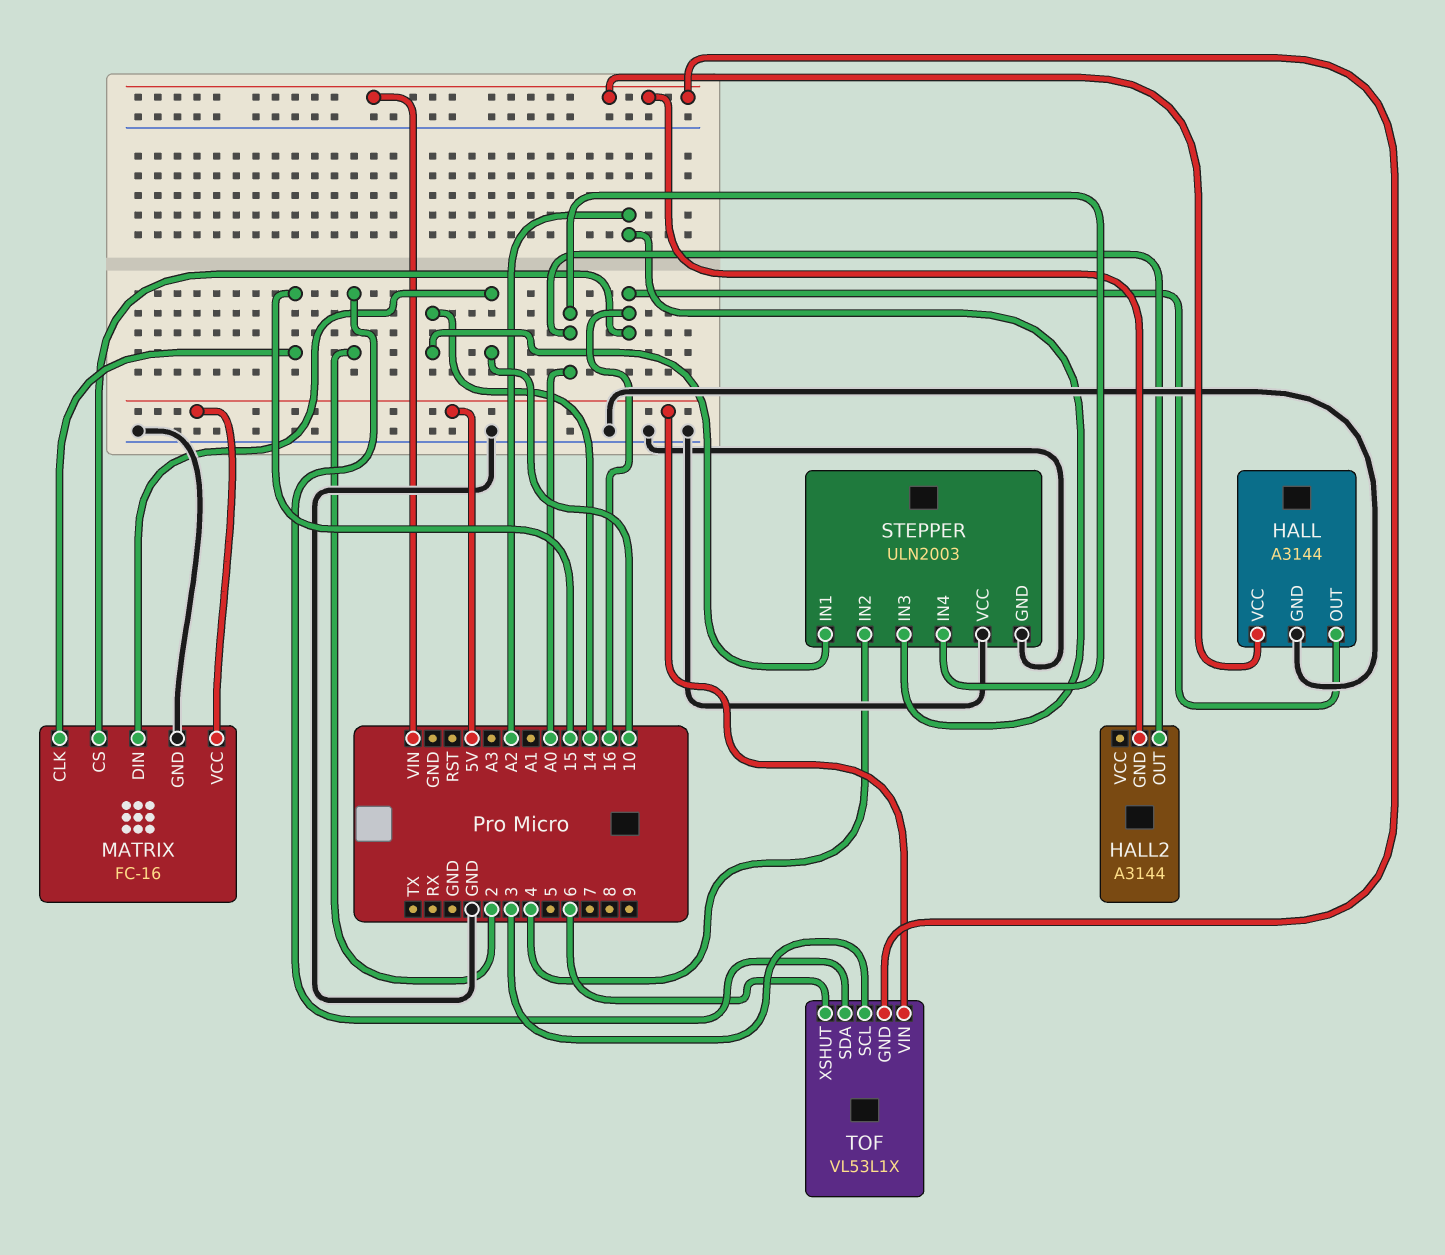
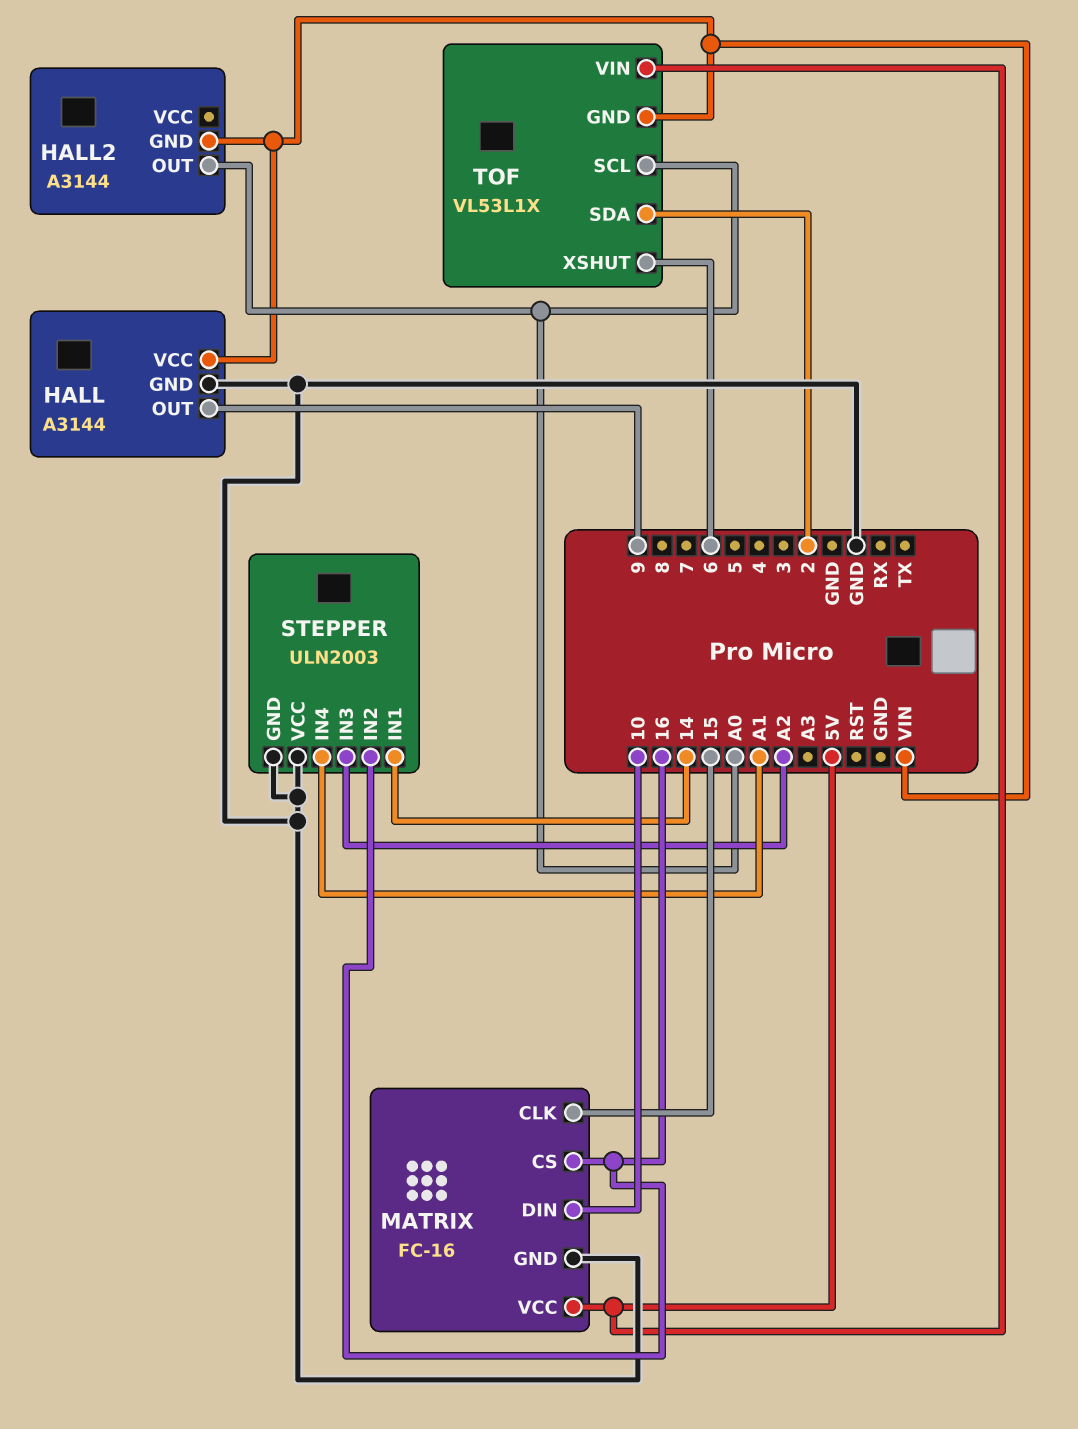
HALL pin OUT: 16 -> 9
STEPPER pin IN2: 4 -> 16
STEPPER pin IN4: A0 -> A1
TOF pin SCL: 3 -> A0

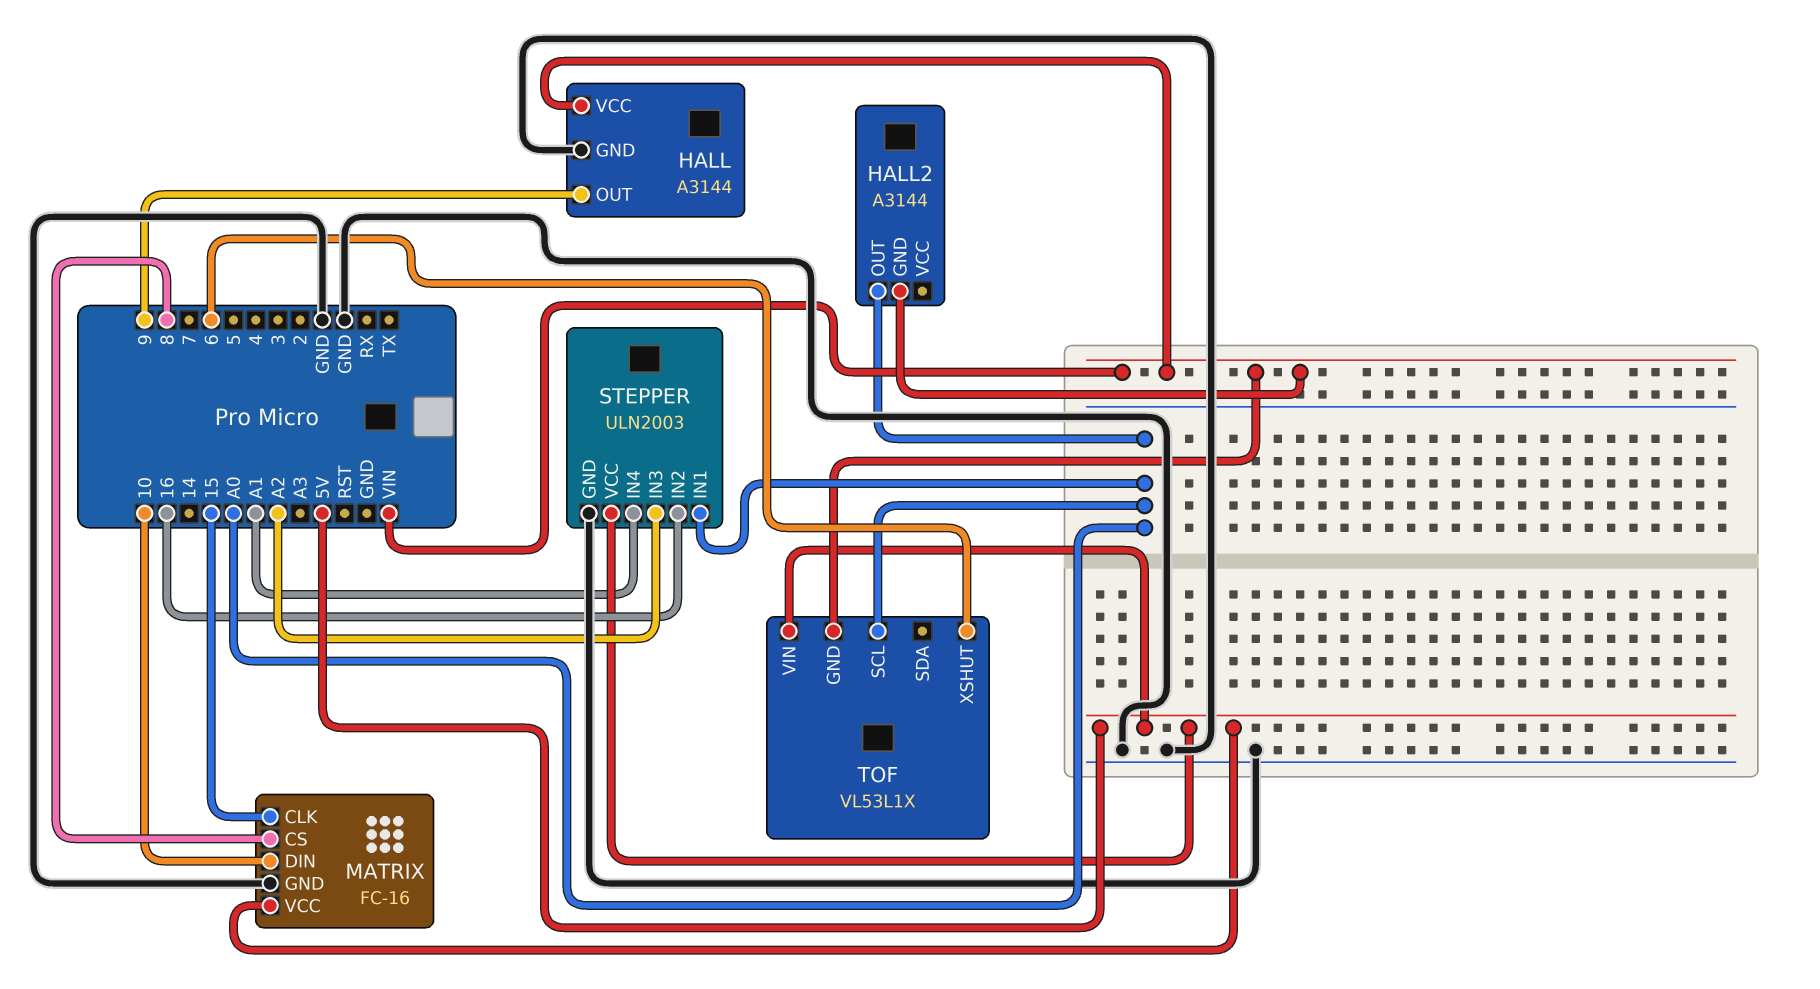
MATRIX pin CS: 16 -> 8
STEPPER pin IN1: 14 -> A0
STEPPER pin VCC: GND -> 5V
TOF pin SDA: 2 -> none

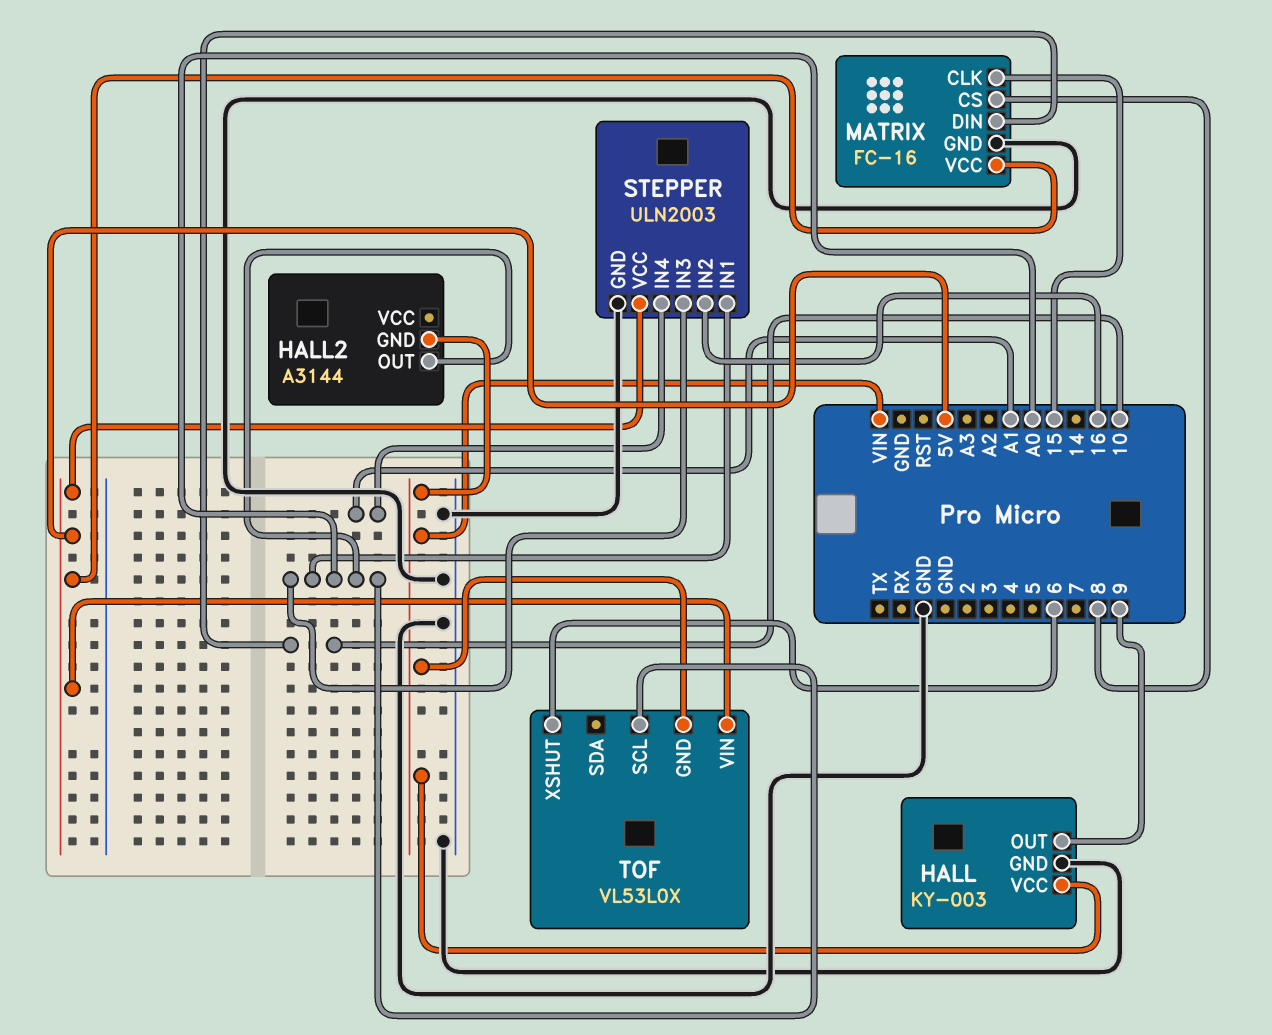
HALL: A3144 -> KY-003
STEPPER pin IN3: A2 -> A0
TOF: VL53L1X -> VL53L0X

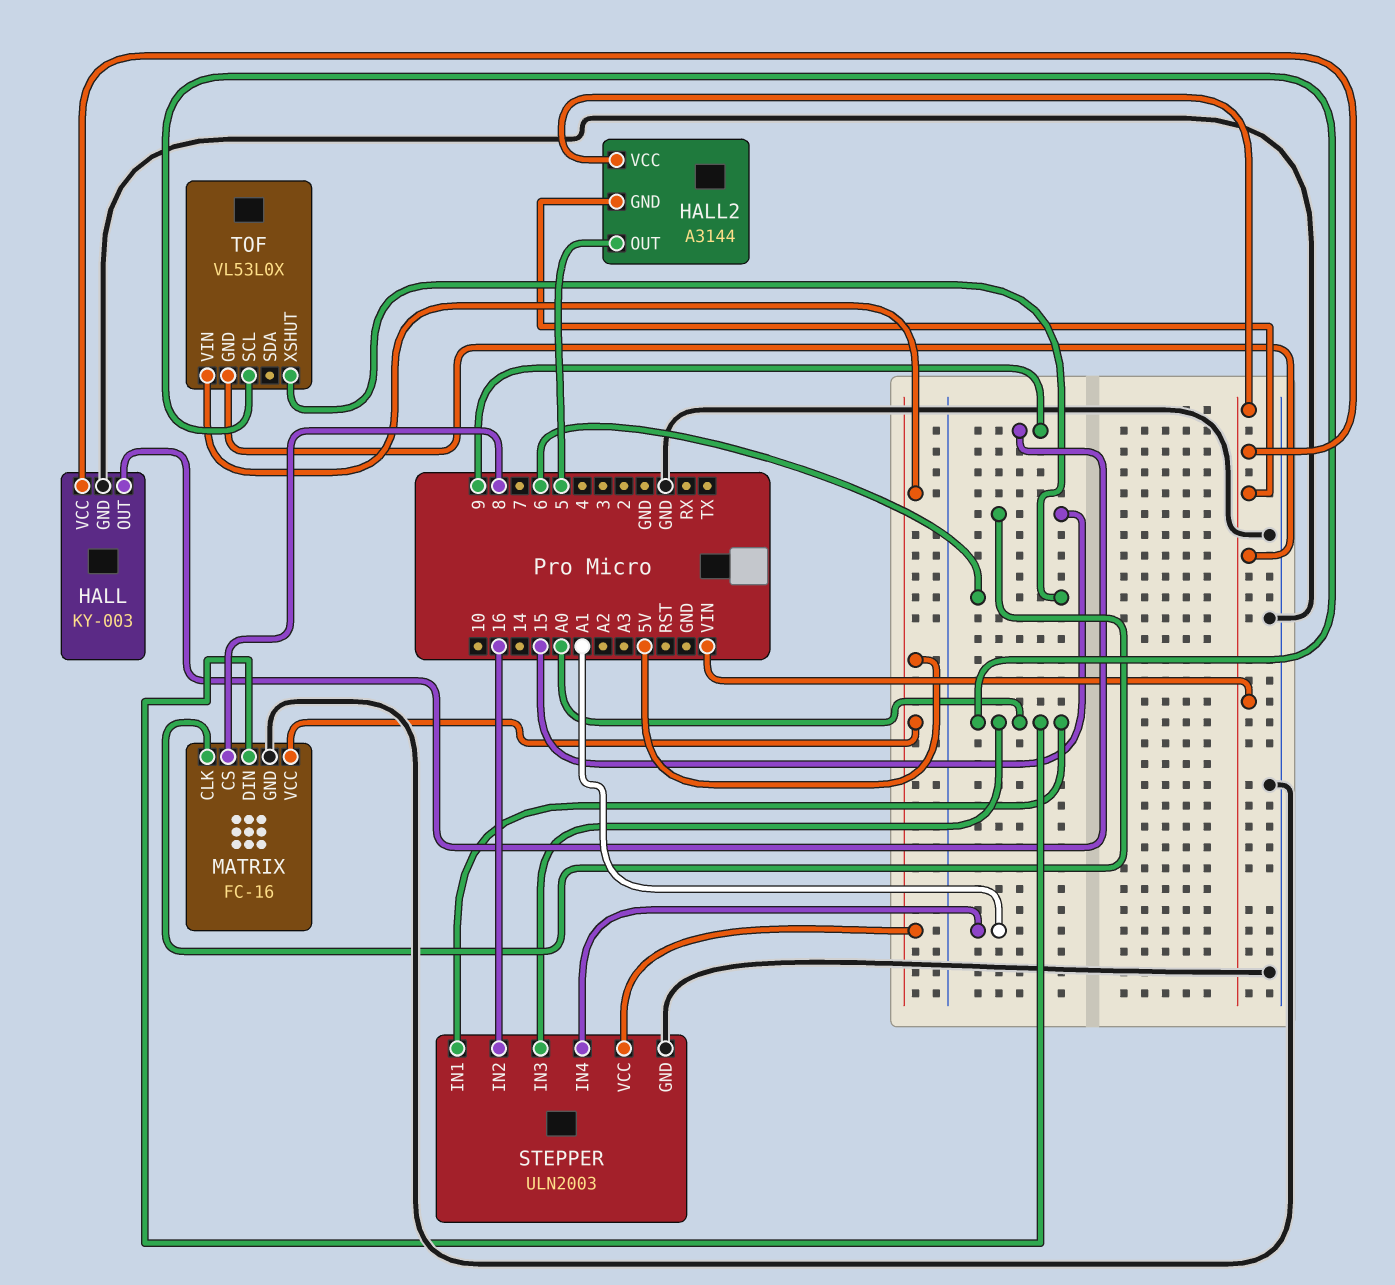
HALL2 pin OUT: A0 -> 5
HALL2 pin VCC: none -> VIN
MATRIX pin DIN: 10 -> A0

